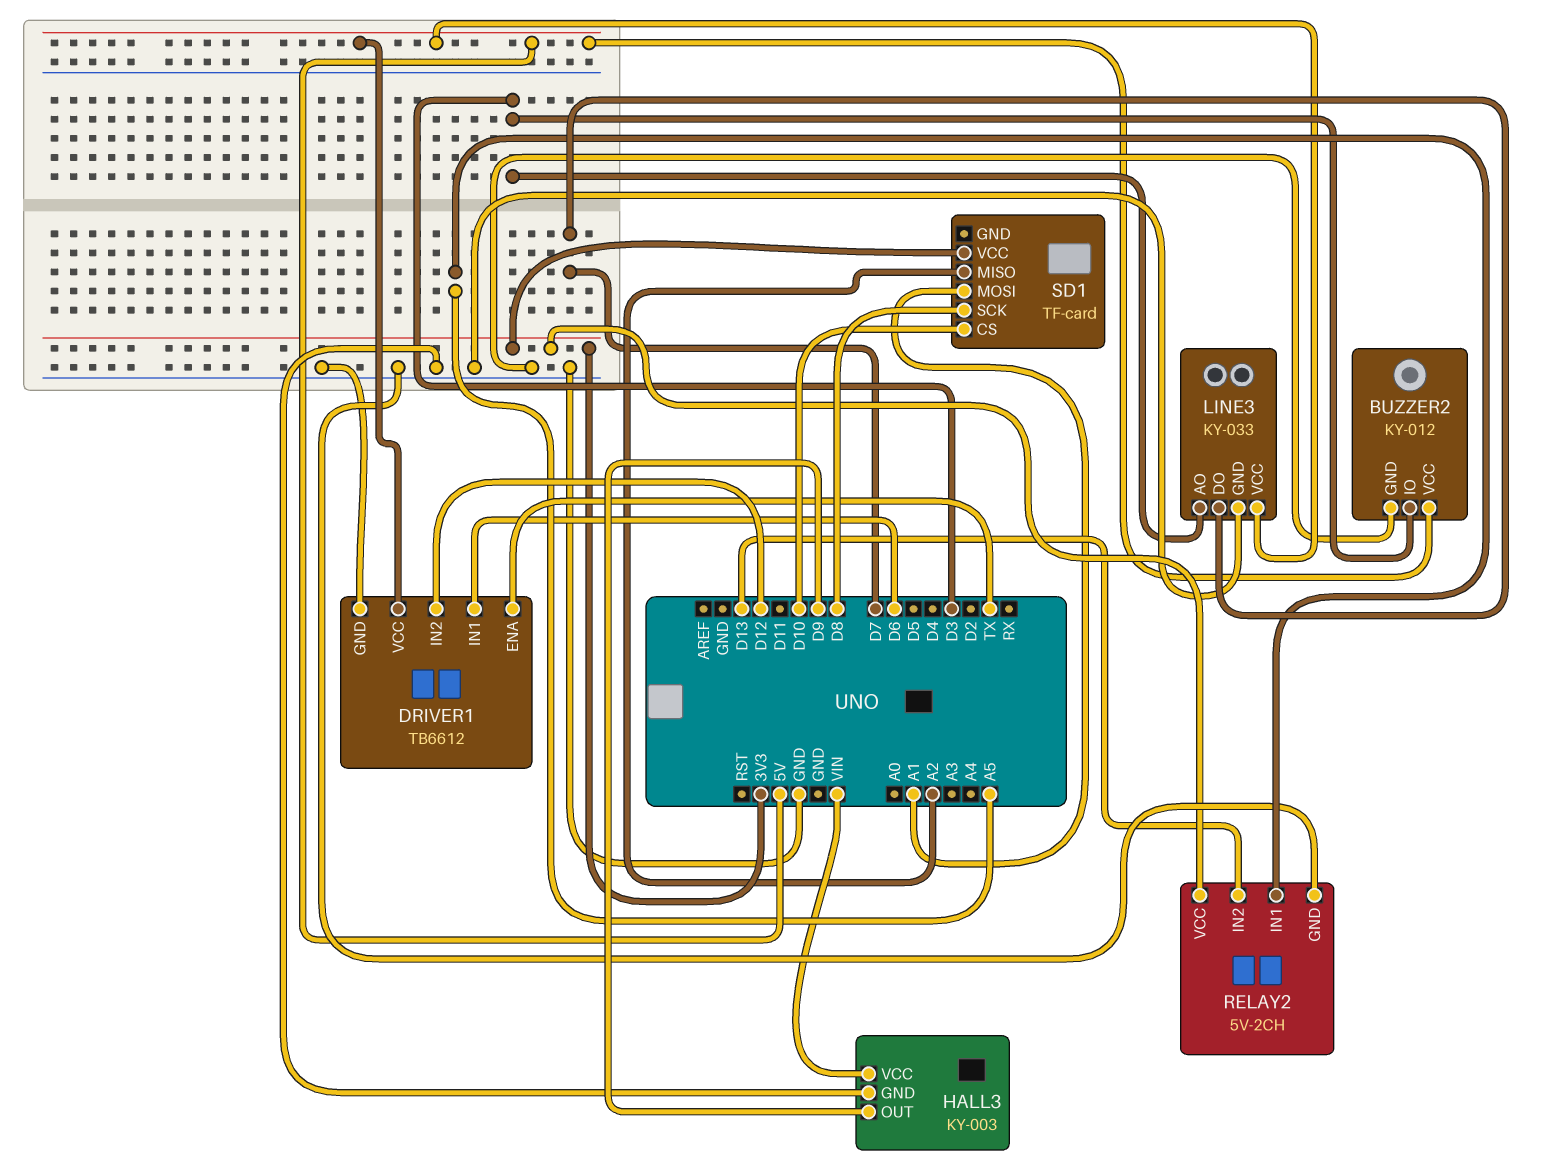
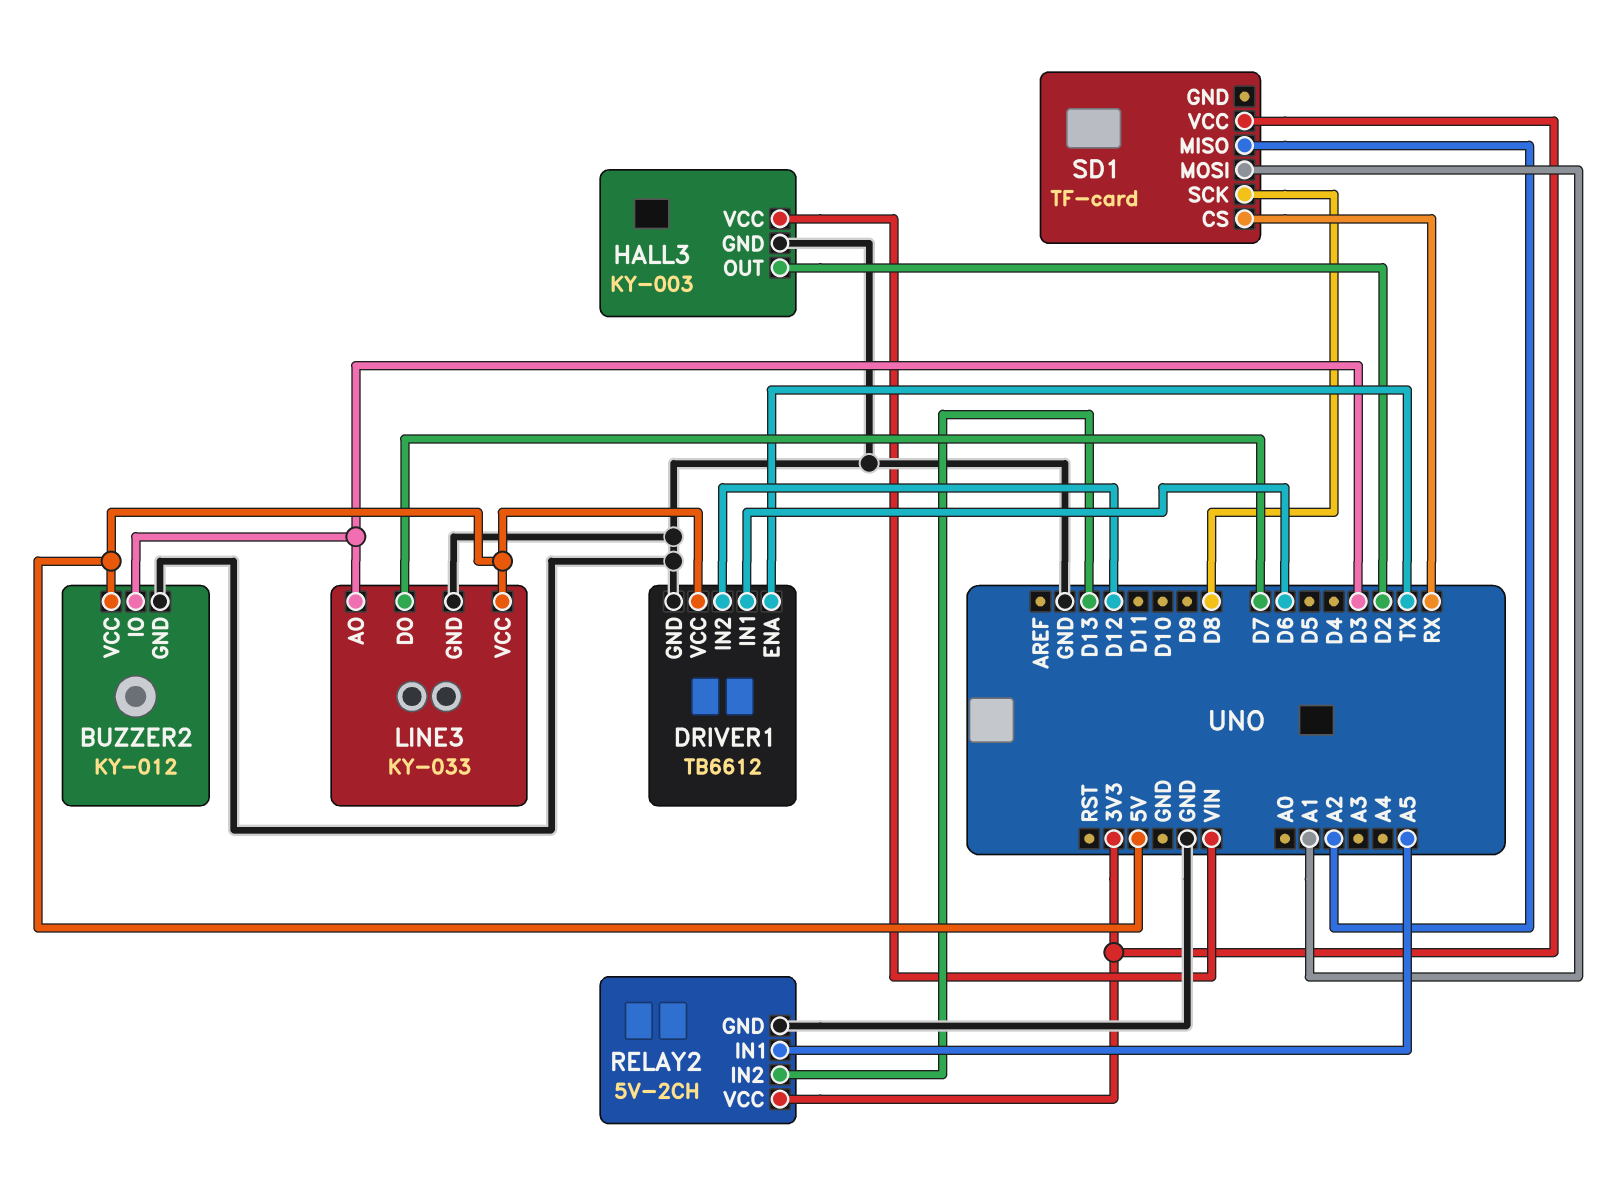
HALL3 pin OUT: D9 -> D2
SD1 pin CS: D10 -> RX

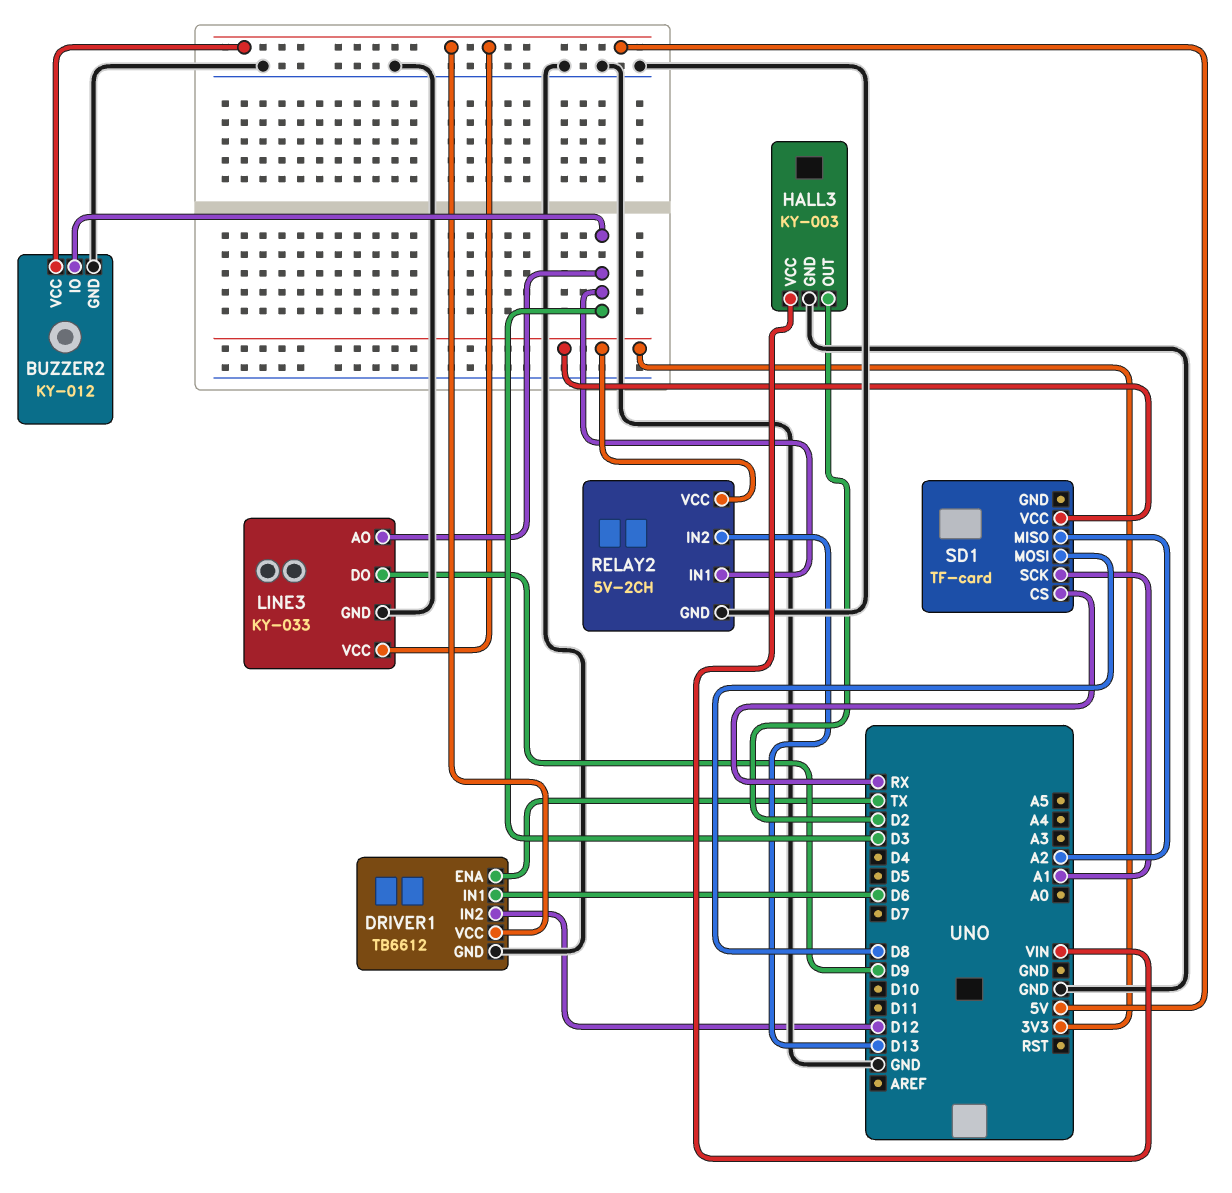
LINE3 pin DO: D7 -> D9
RELAY2 pin IN1: A5 -> D3
SD1 pin MOSI: A1 -> D8
SD1 pin SCK: D8 -> A1

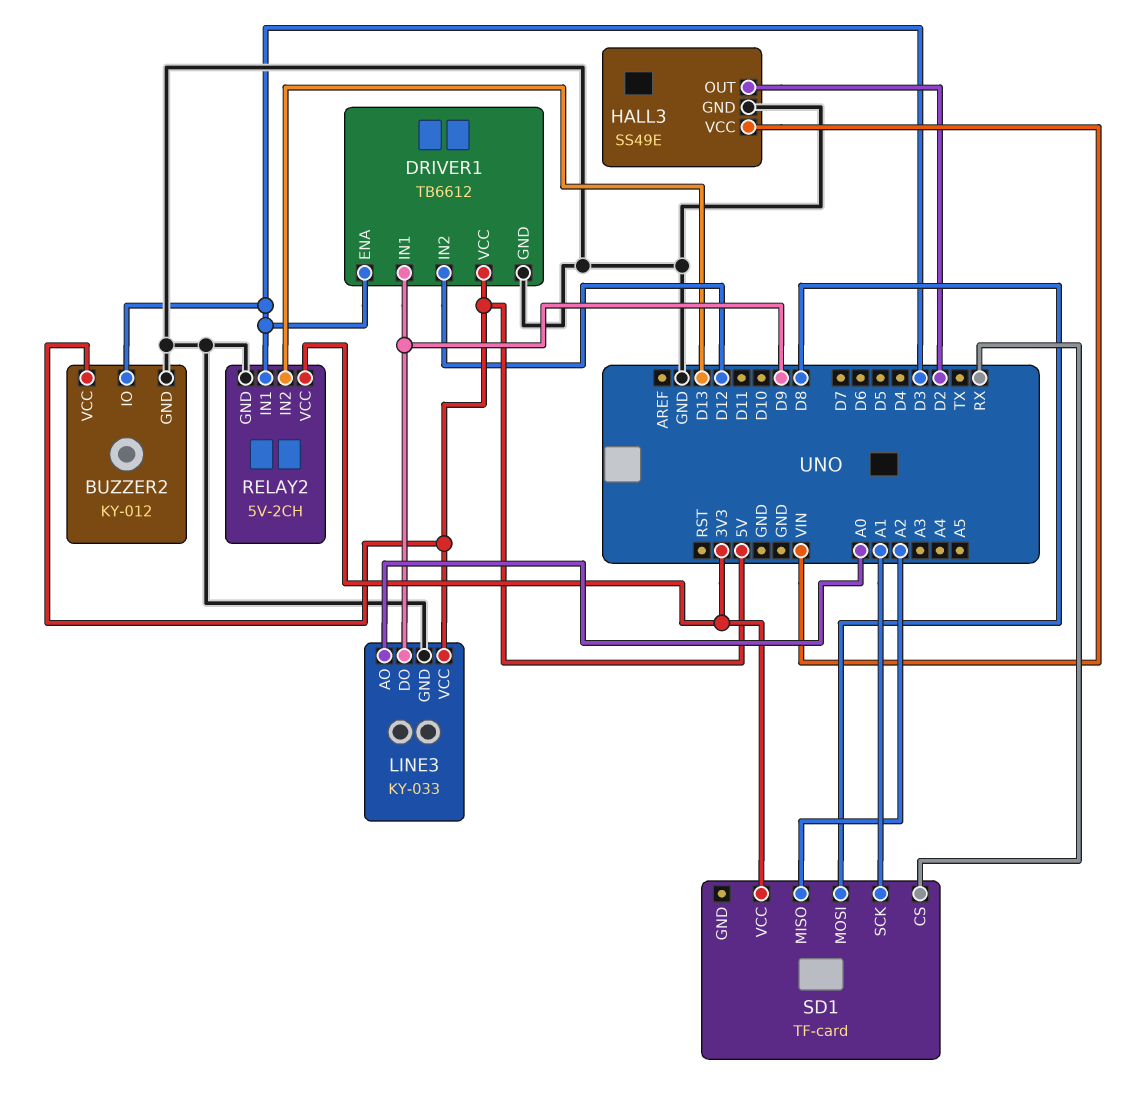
DRIVER1 pin ENA: TX -> D3
DRIVER1 pin IN1: D6 -> D9
HALL3: KY-003 -> SS49E
LINE3 pin AO: D3 -> A0

